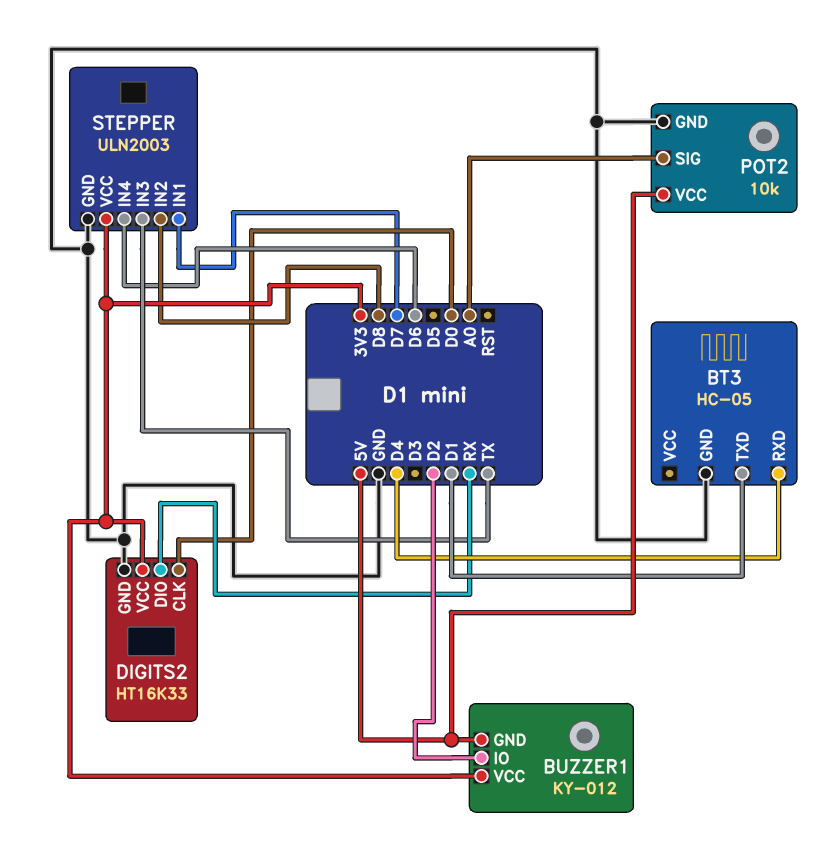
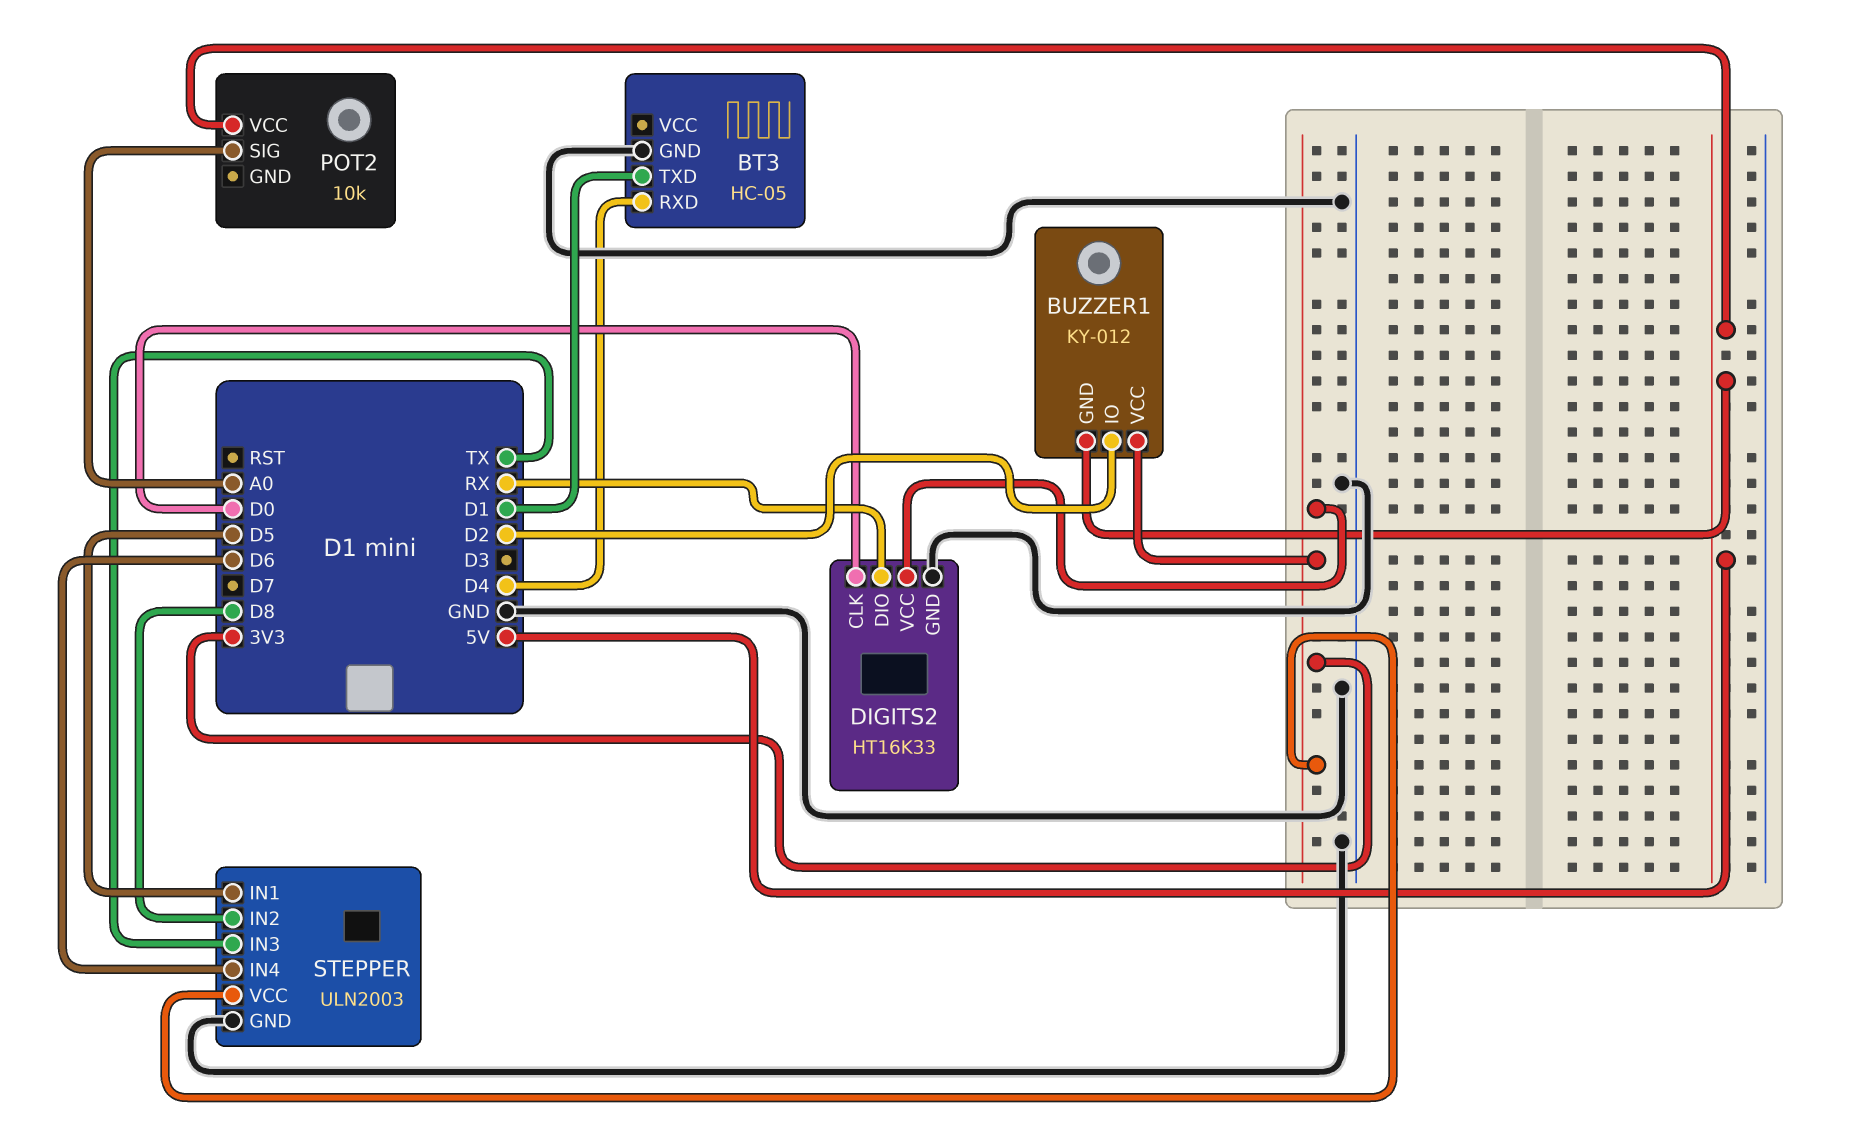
POT2 pin GND: GND -> none
STEPPER pin IN1: D7 -> D5

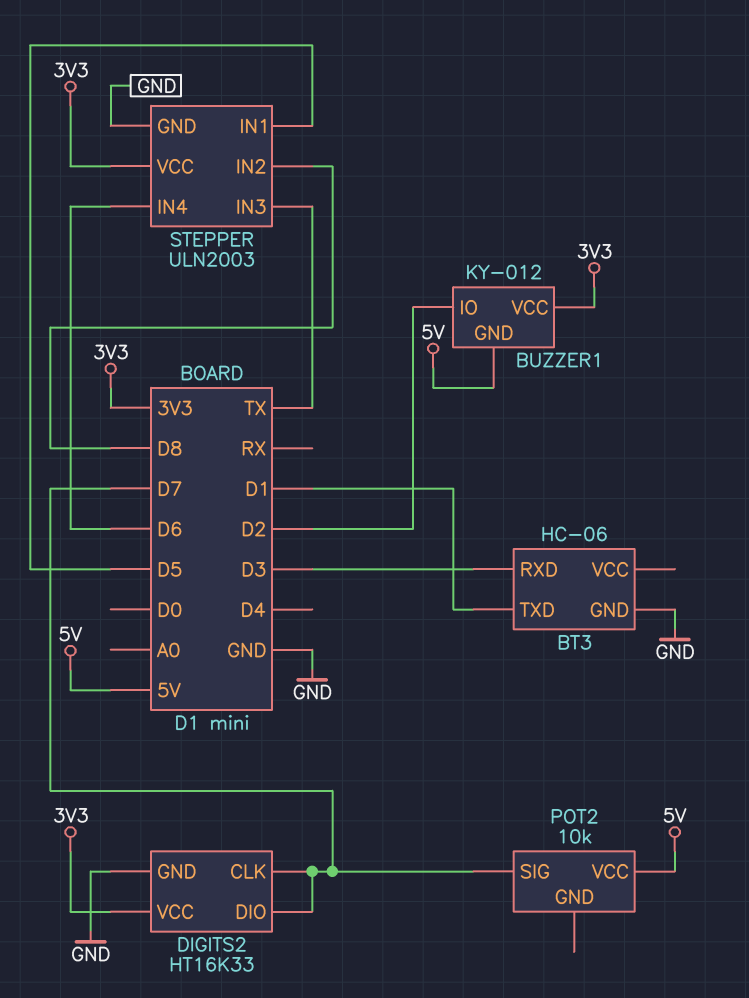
BT3: HC-05 -> HC-06
BT3 pin RXD: D4 -> D3
DIGITS2 pin CLK: D0 -> D7
DIGITS2 pin DIO: RX -> D7
POT2 pin SIG: A0 -> D7

